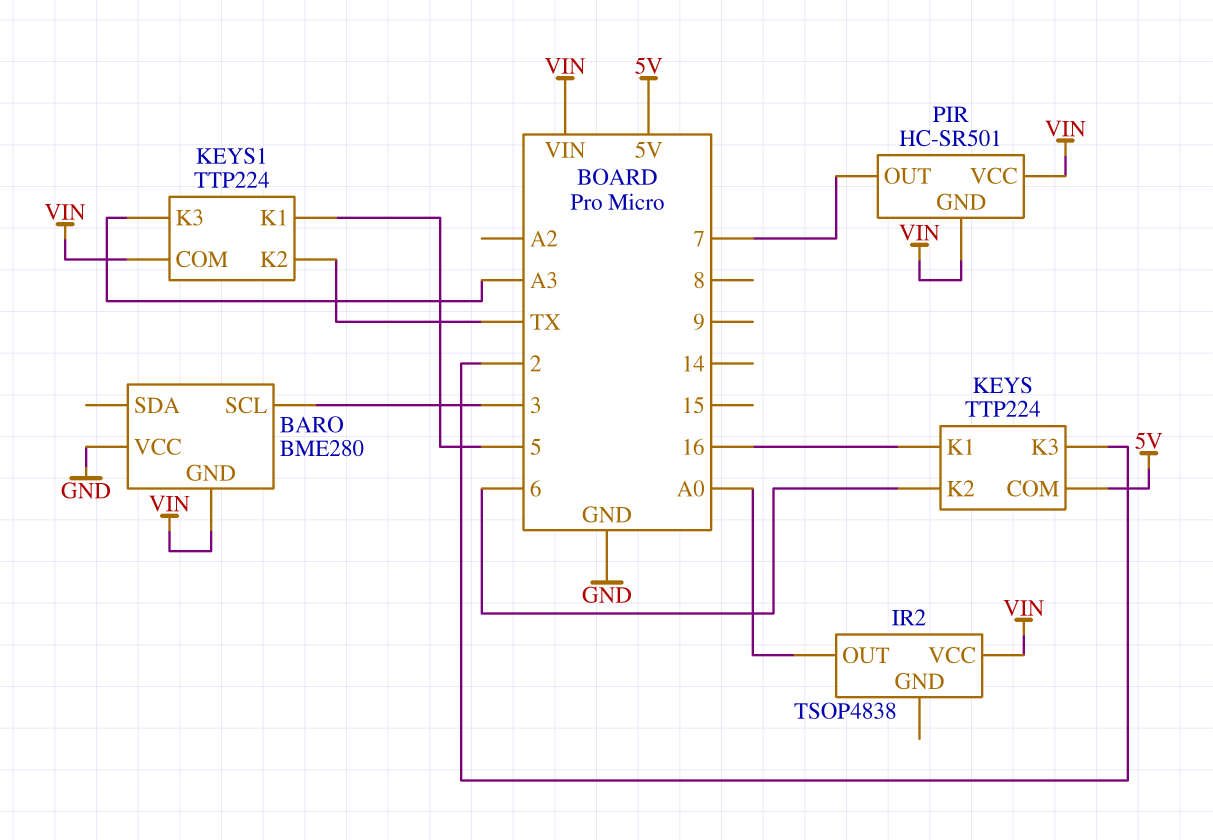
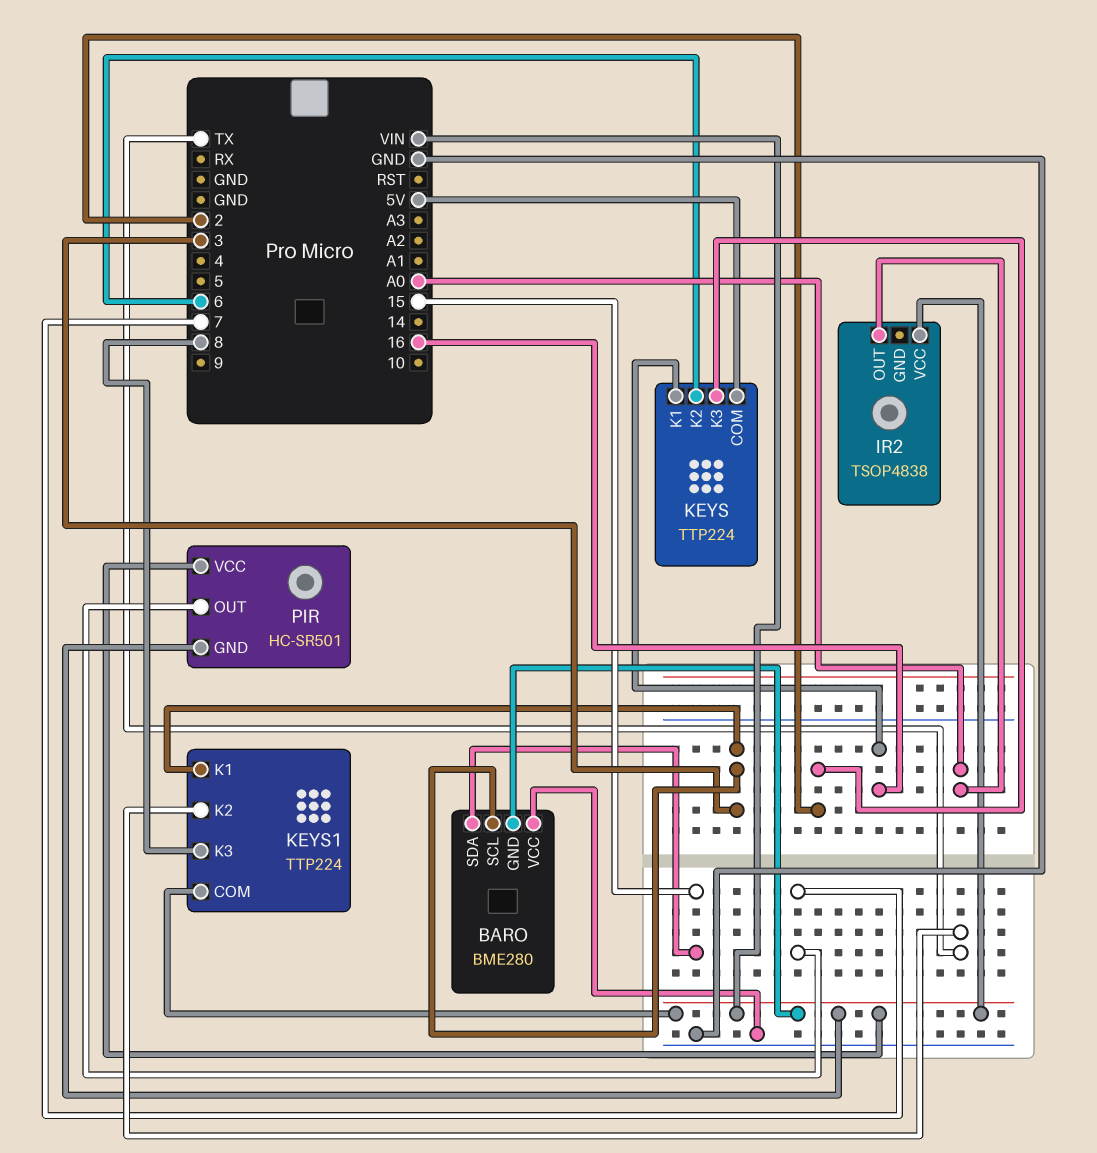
BARO pin SDA: none -> 15
KEYS1 pin K1: 5 -> 3
KEYS1 pin K3: A3 -> 8

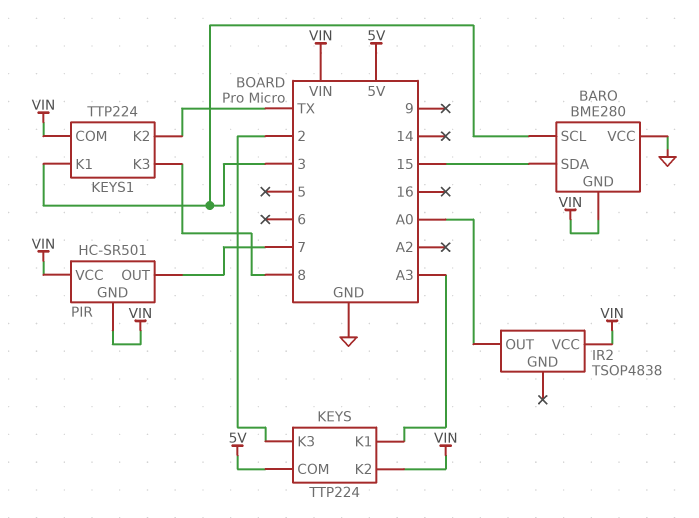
KEYS pin K1: 16 -> A3
KEYS pin K2: 6 -> VIN

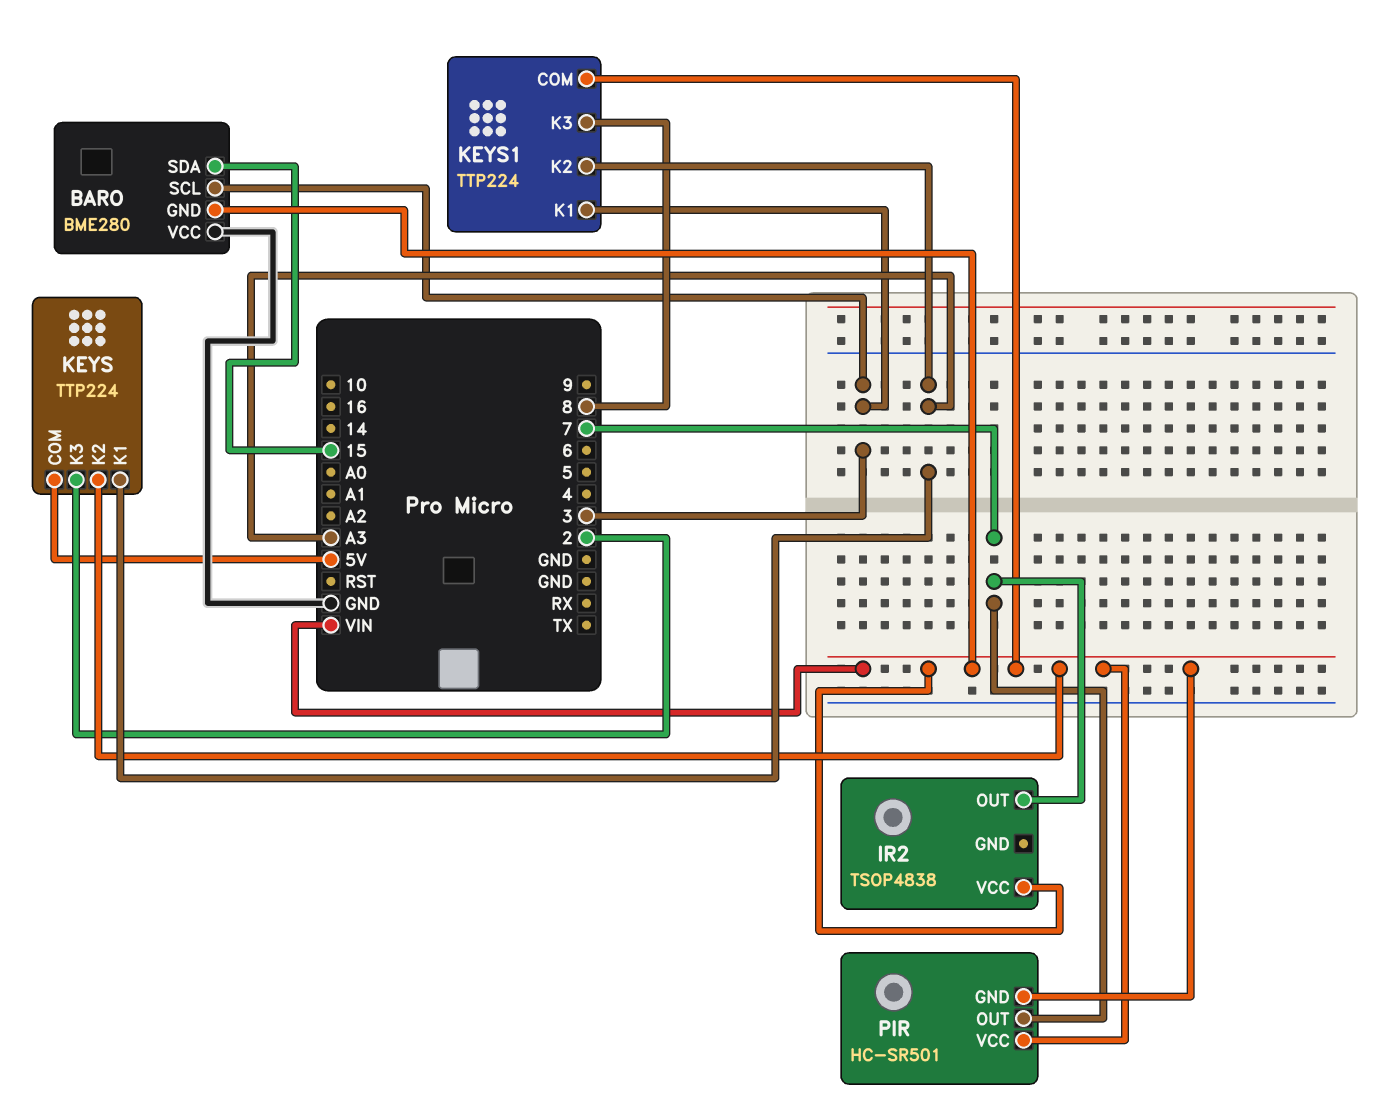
IR2 pin OUT: A0 -> 7
KEYS1 pin K2: TX -> A3

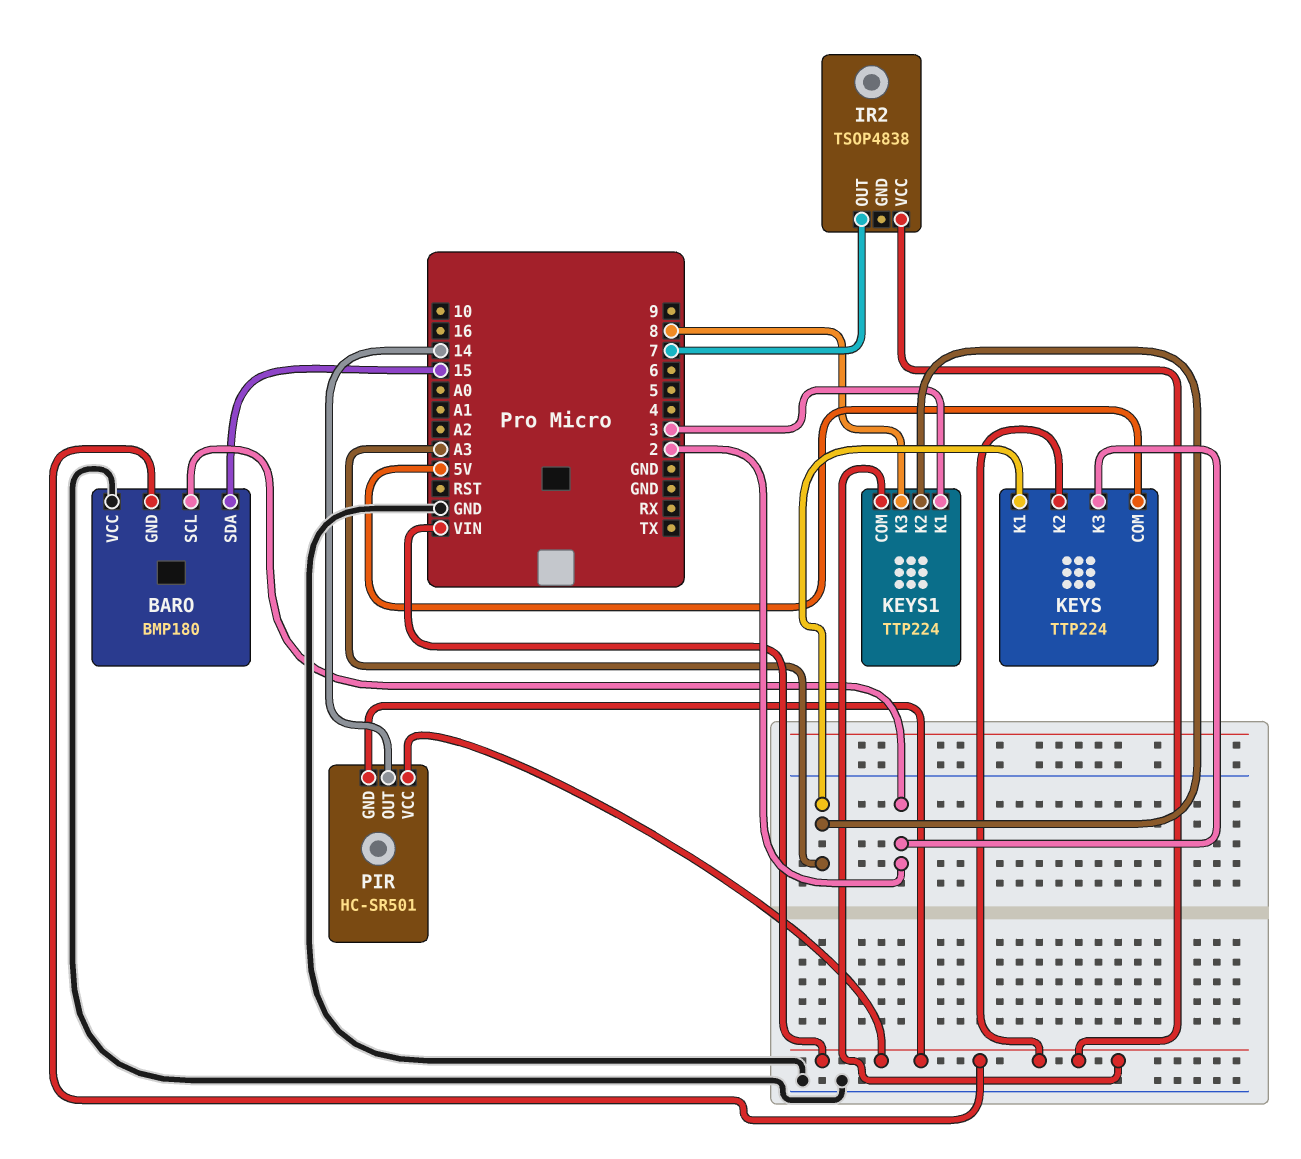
BARO: BME280 -> BMP180
BARO pin SCL: 3 -> 2
PIR pin OUT: 7 -> 14

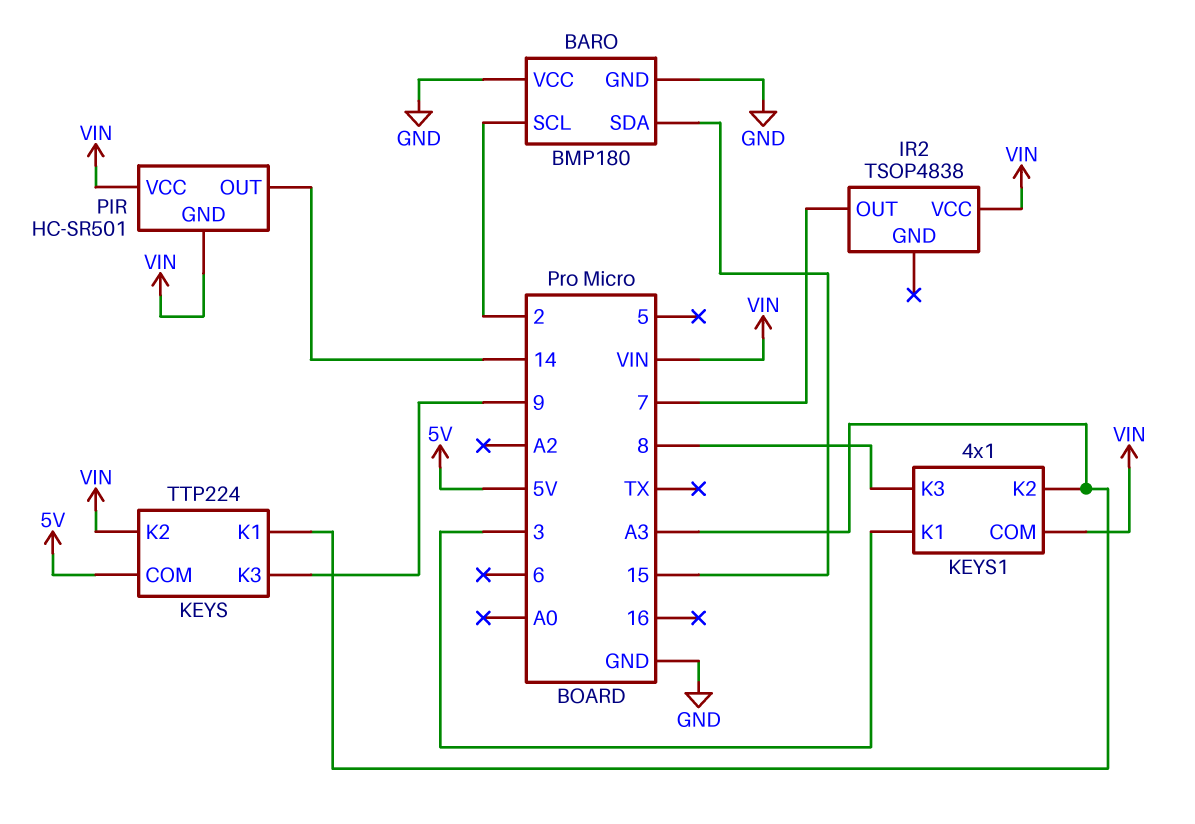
BARO pin GND: VIN -> GND
KEYS pin K3: 2 -> 9
KEYS1: TTP224 -> 4x1

